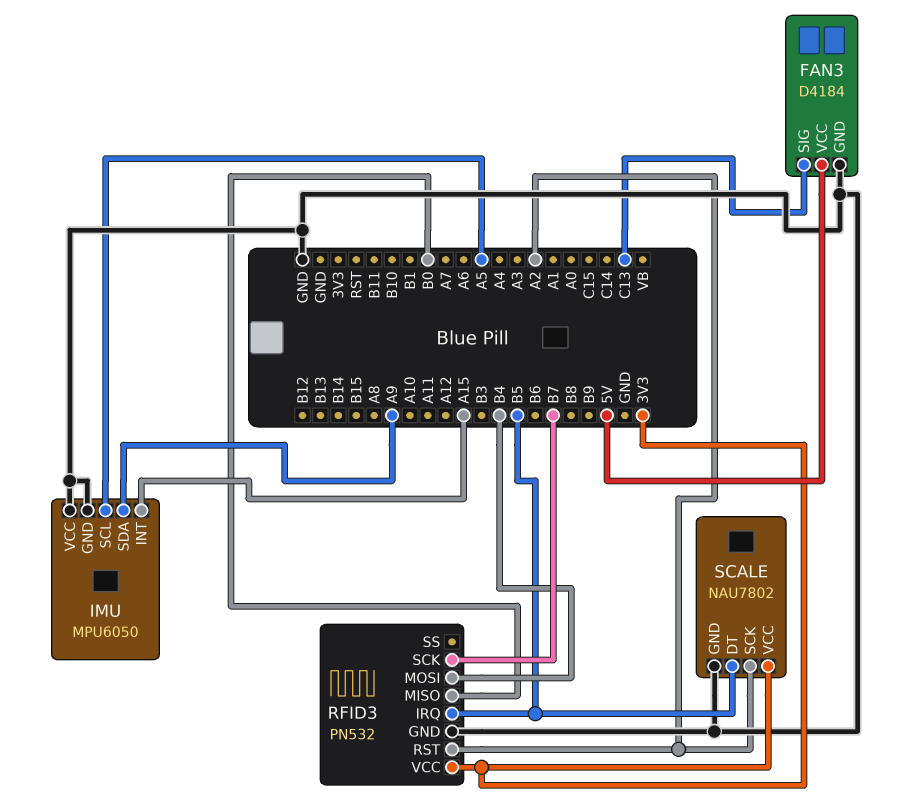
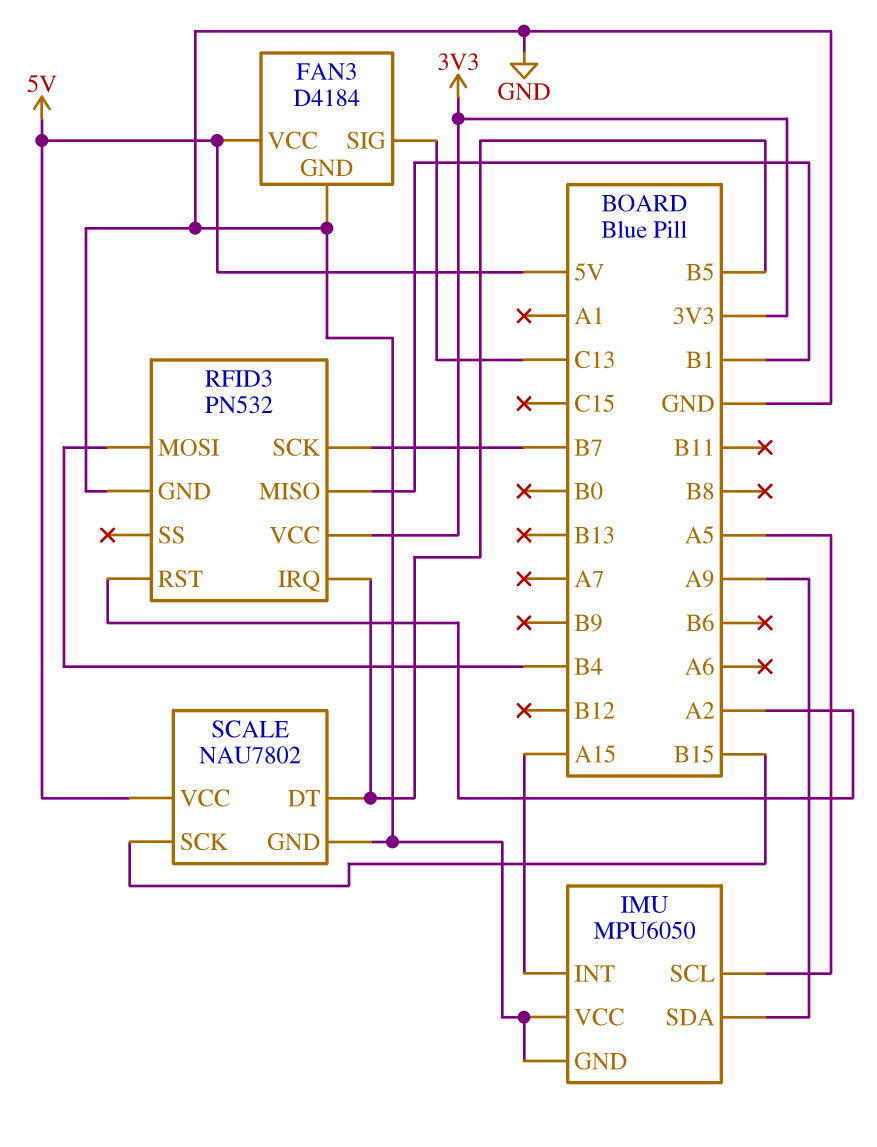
RFID3 pin MISO: B0 -> B1
SCALE pin SCK: A2 -> B15
SCALE pin VCC: 3V3 -> 5V

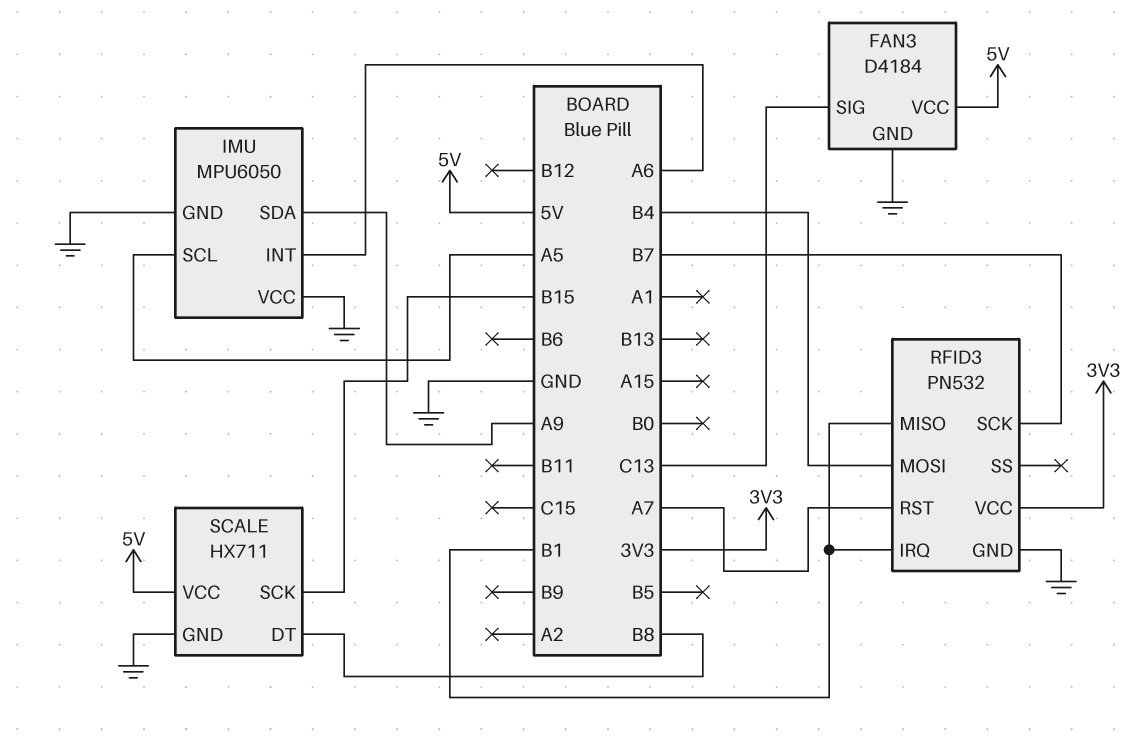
IMU pin INT: A15 -> A6
RFID3 pin IRQ: B5 -> B1
RFID3 pin RST: A2 -> A7
SCALE: NAU7802 -> HX711
SCALE pin DT: B5 -> B8

